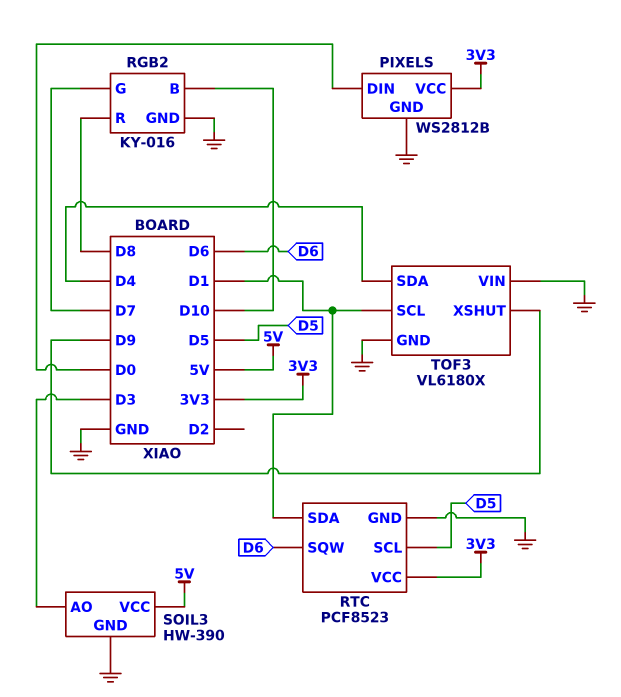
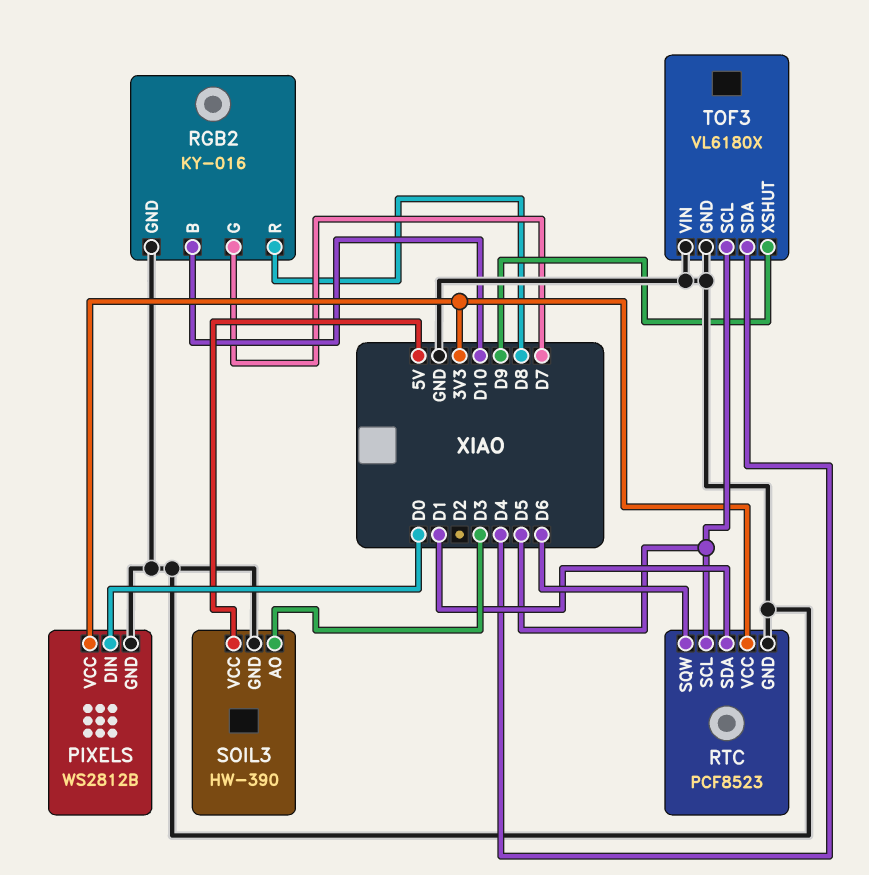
TOF3 pin SCL: D1 -> D5

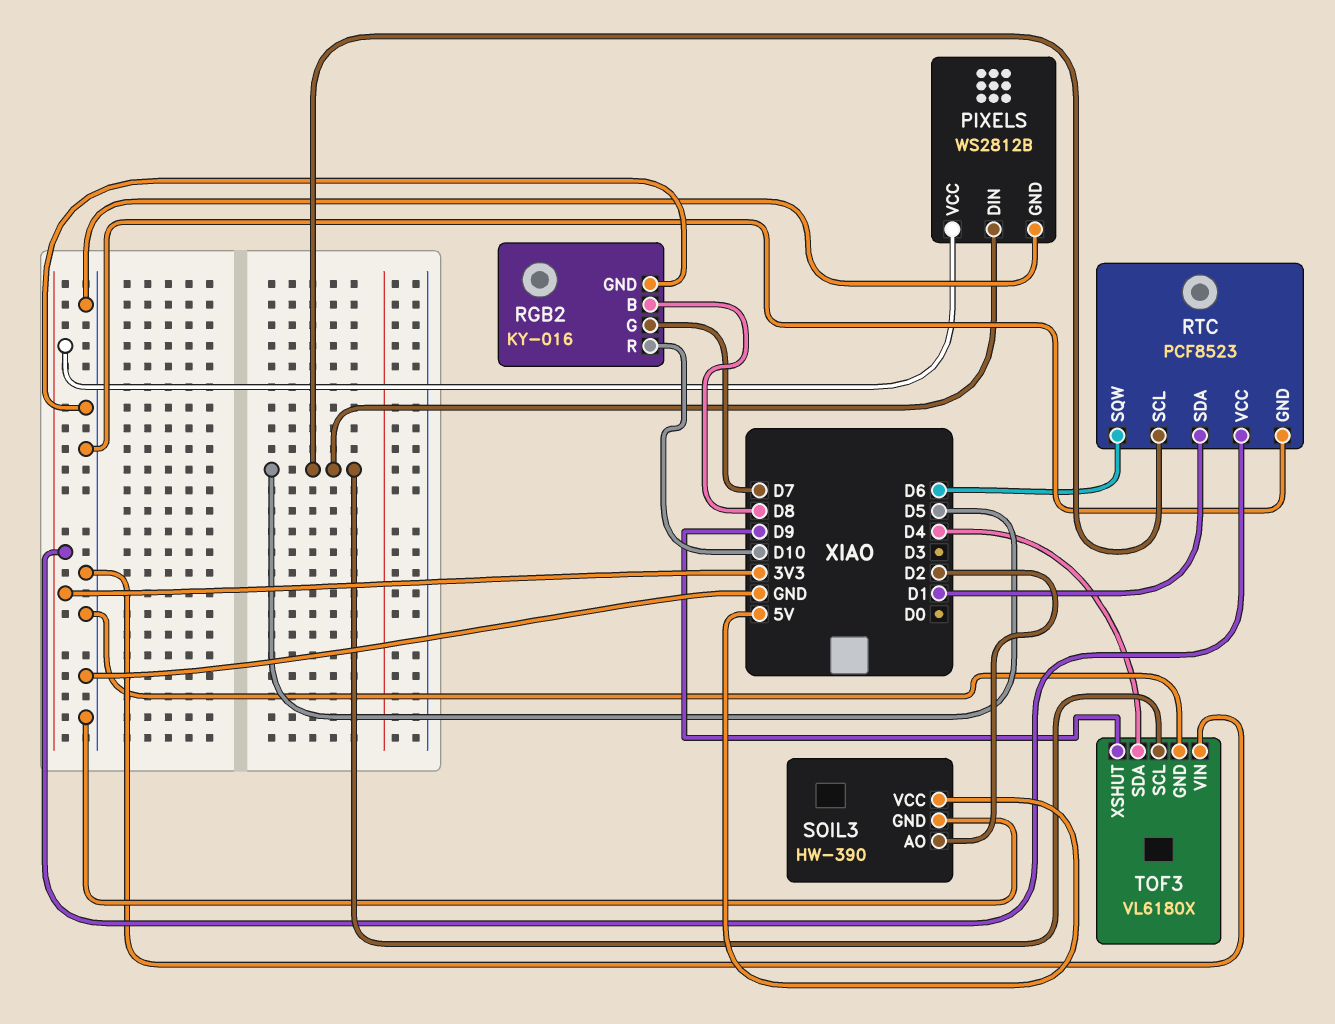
PIXELS pin DIN: D0 -> D5
RGB2 pin B: D10 -> D8
RGB2 pin R: D8 -> D10
SOIL3 pin AO: D3 -> D2

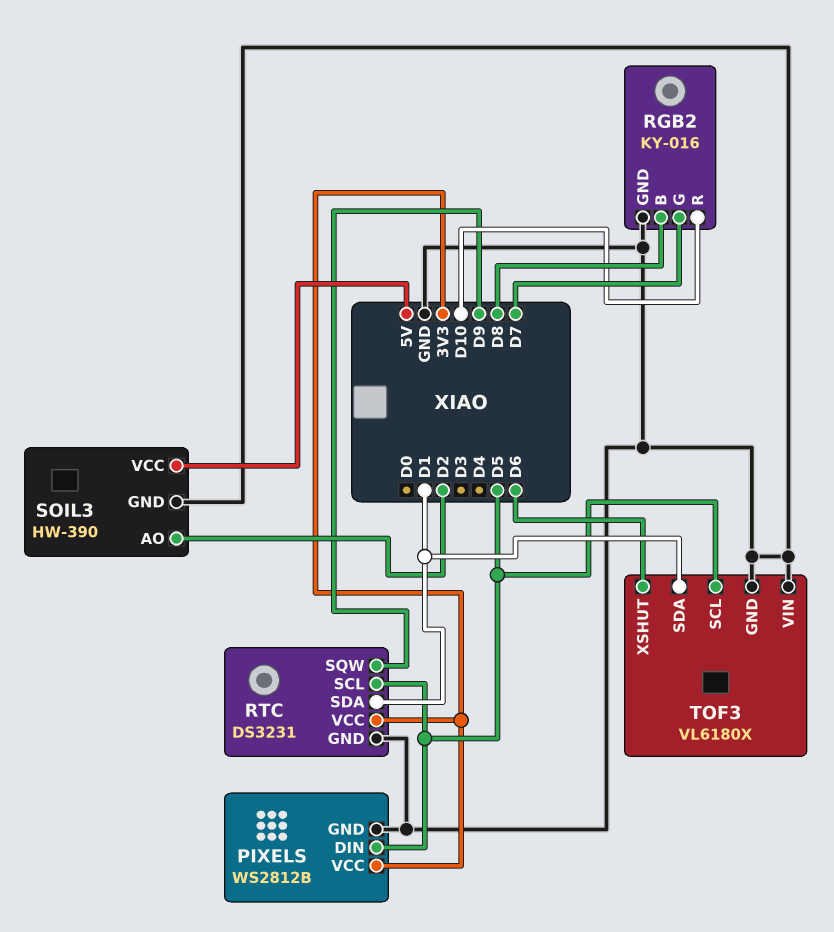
RTC: PCF8523 -> DS3231
RTC pin SQW: D6 -> D9
TOF3 pin SDA: D4 -> D1
TOF3 pin XSHUT: D9 -> D6

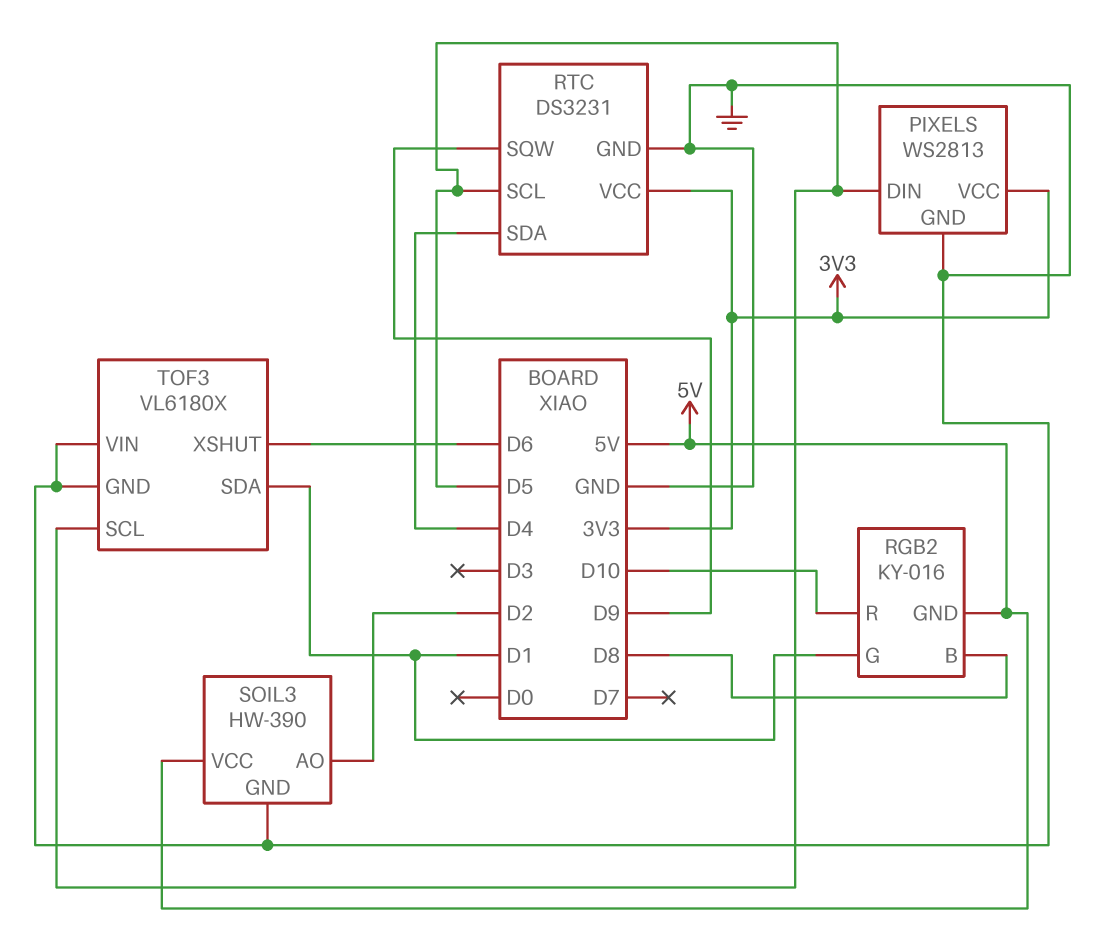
PIXELS: WS2812B -> WS2813
RGB2 pin G: D7 -> D1
RGB2 pin GND: GND -> 5V
RTC pin SDA: D1 -> D4

